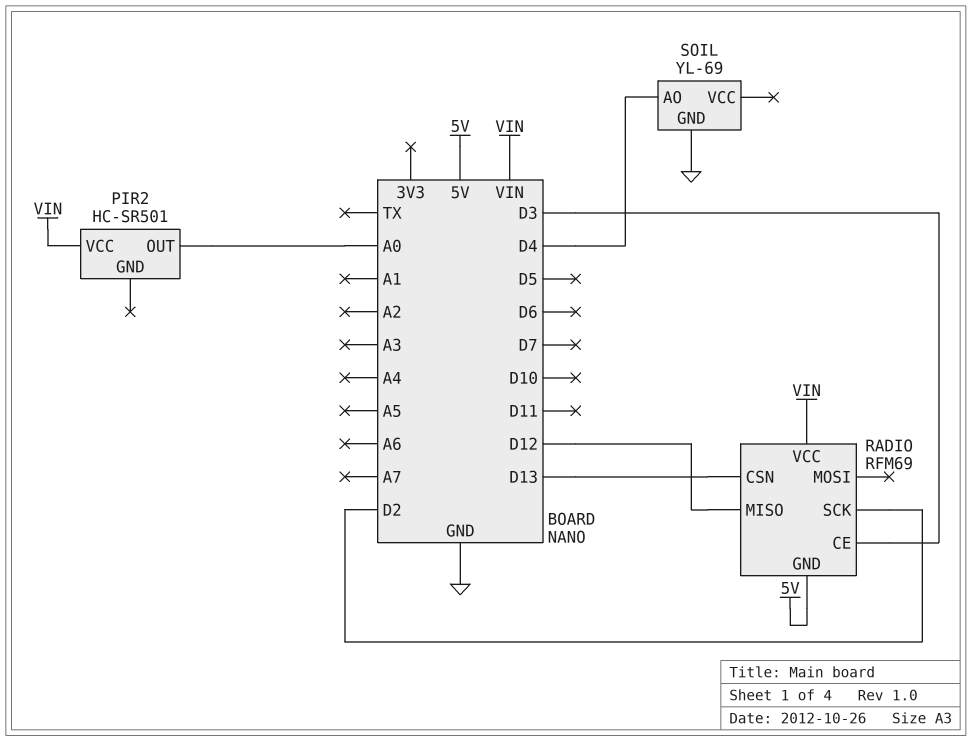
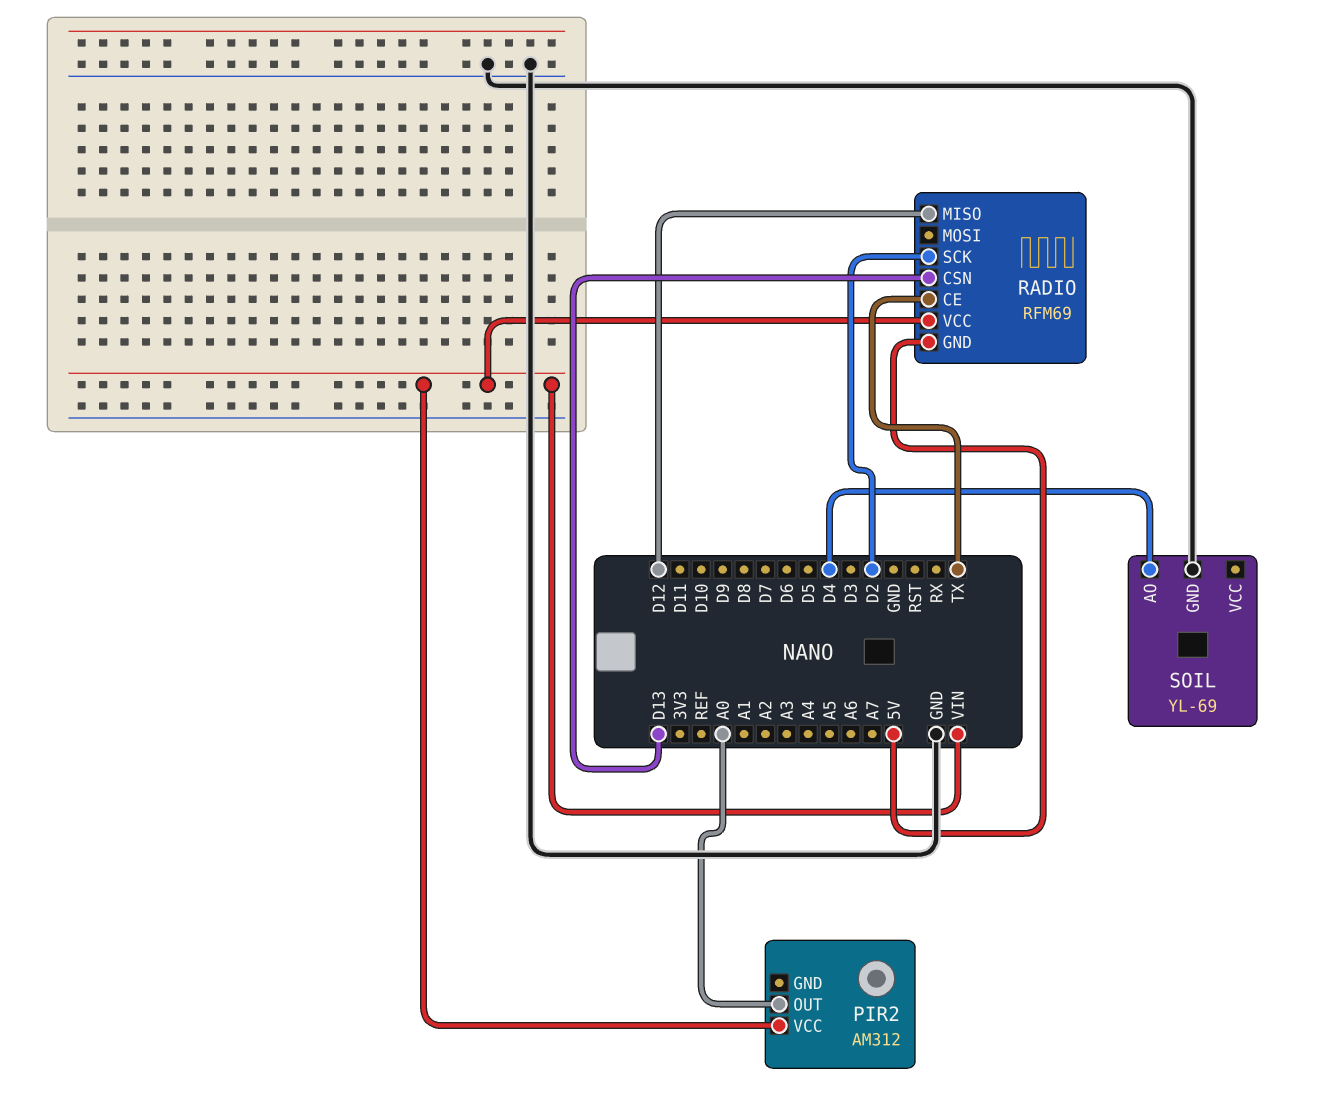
PIR2: HC-SR501 -> AM312
RADIO pin CE: D3 -> TX

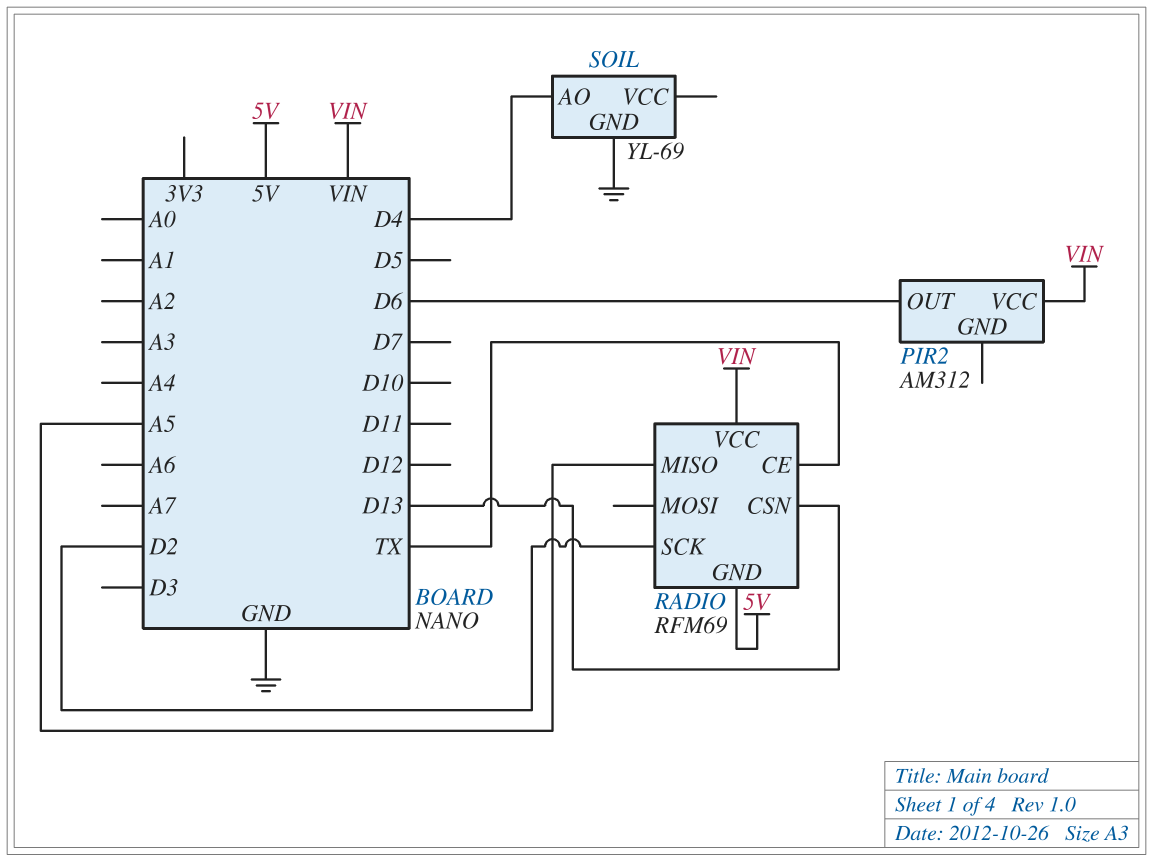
PIR2 pin OUT: A0 -> D6
RADIO pin MISO: D12 -> A5

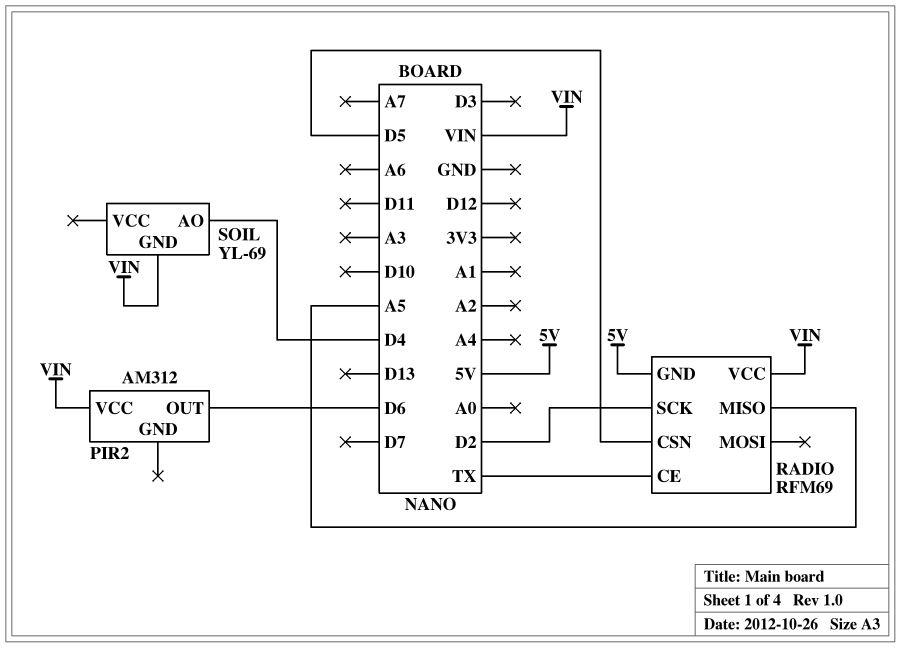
RADIO pin CSN: D13 -> D5
SOIL pin GND: GND -> VIN

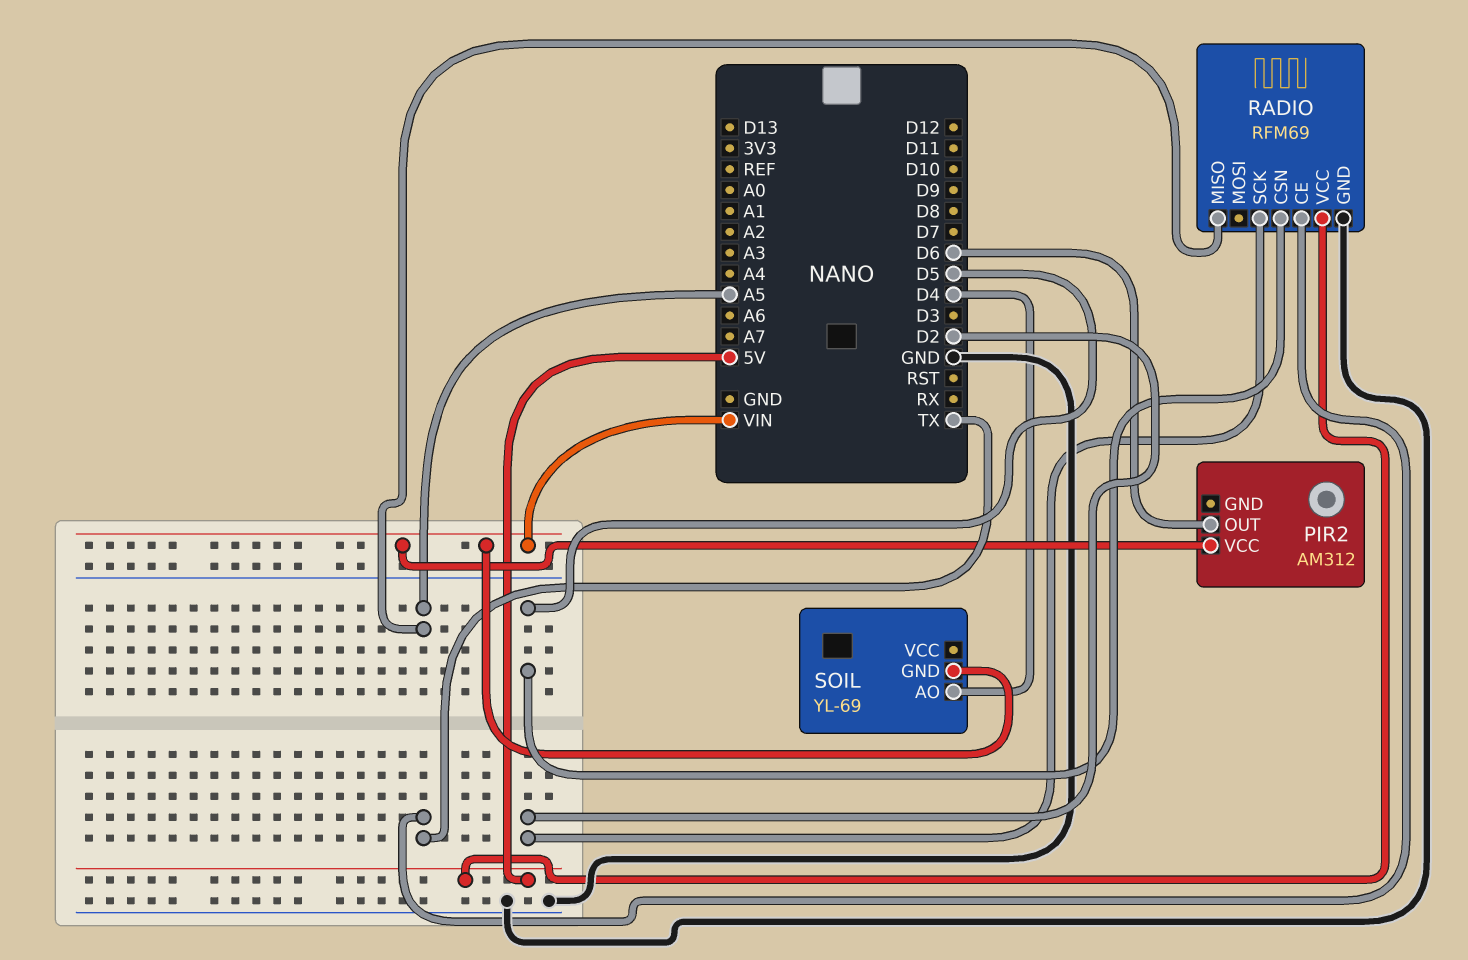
RADIO pin GND: 5V -> GND
RADIO pin VCC: VIN -> 5V

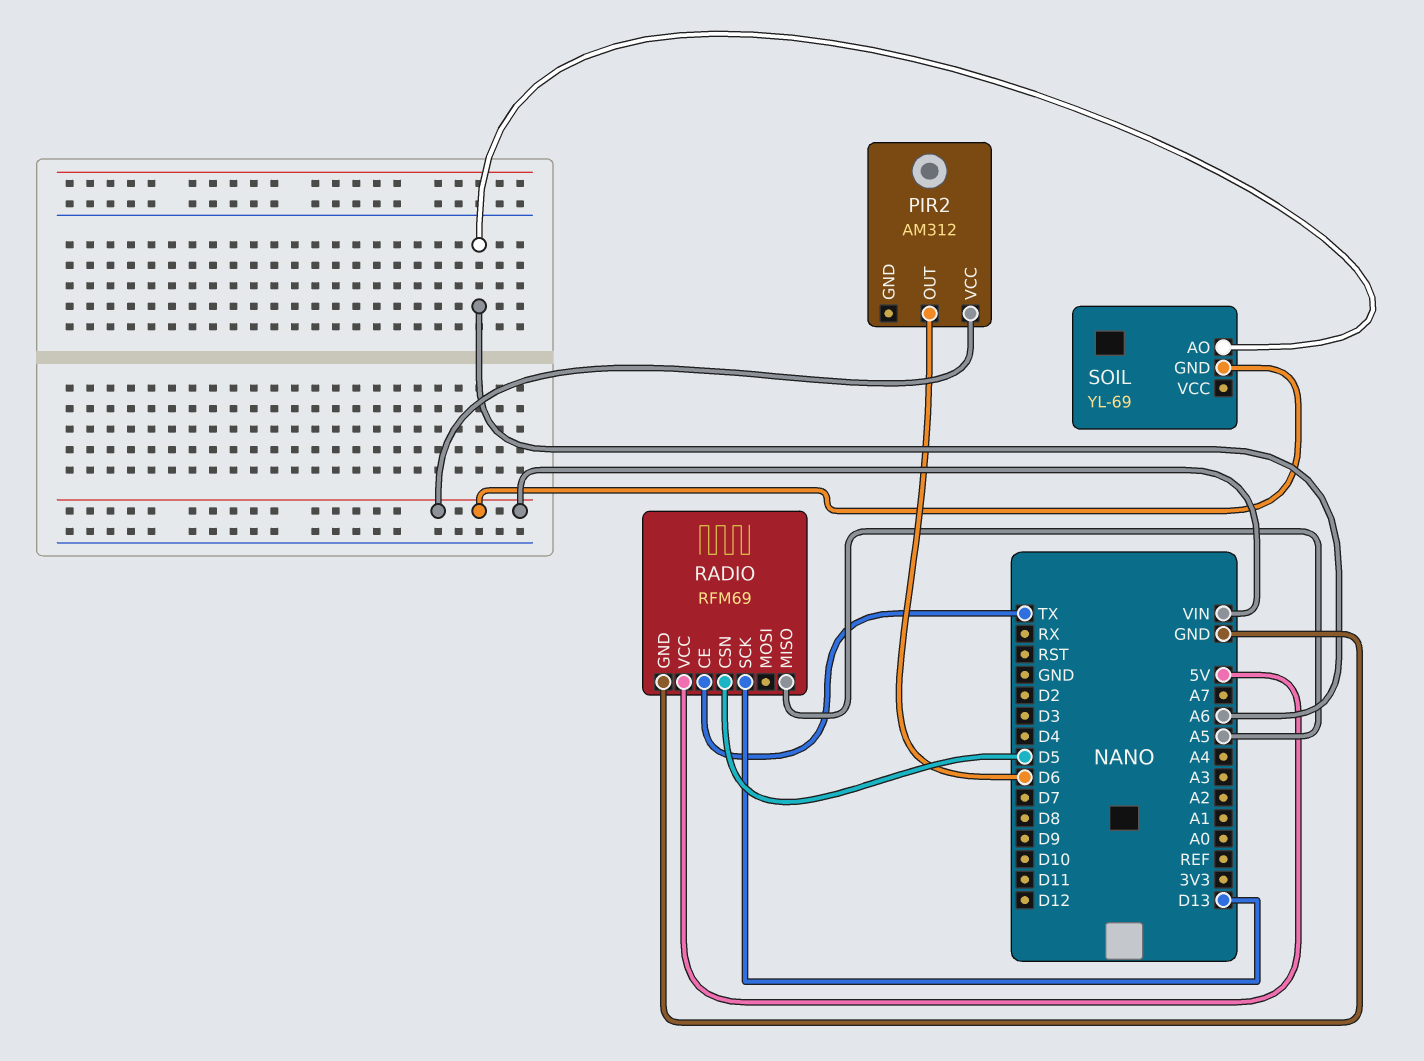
RADIO pin SCK: D2 -> D13
SOIL pin AO: D4 -> A6

